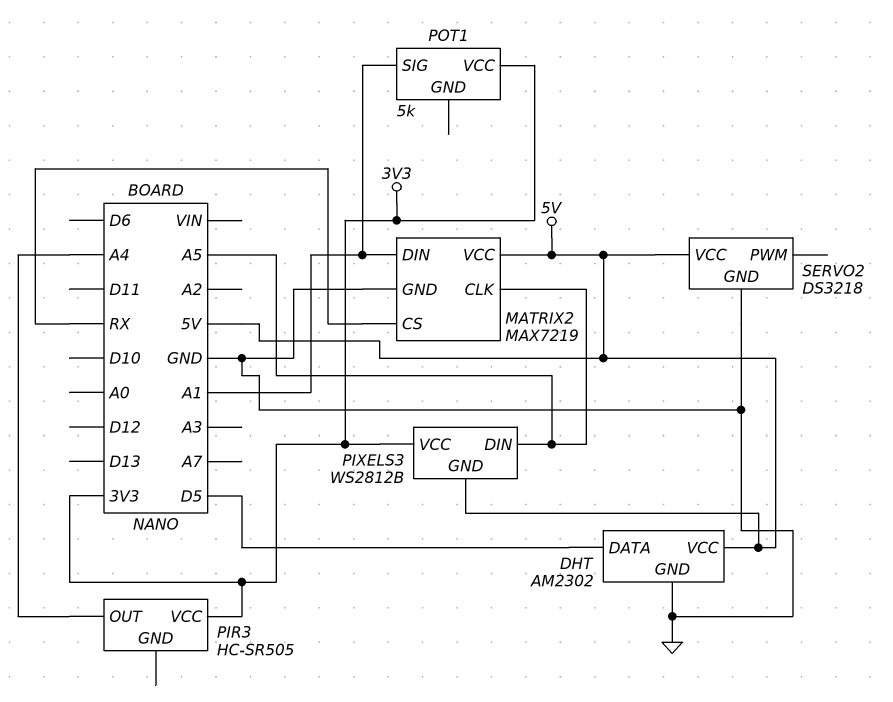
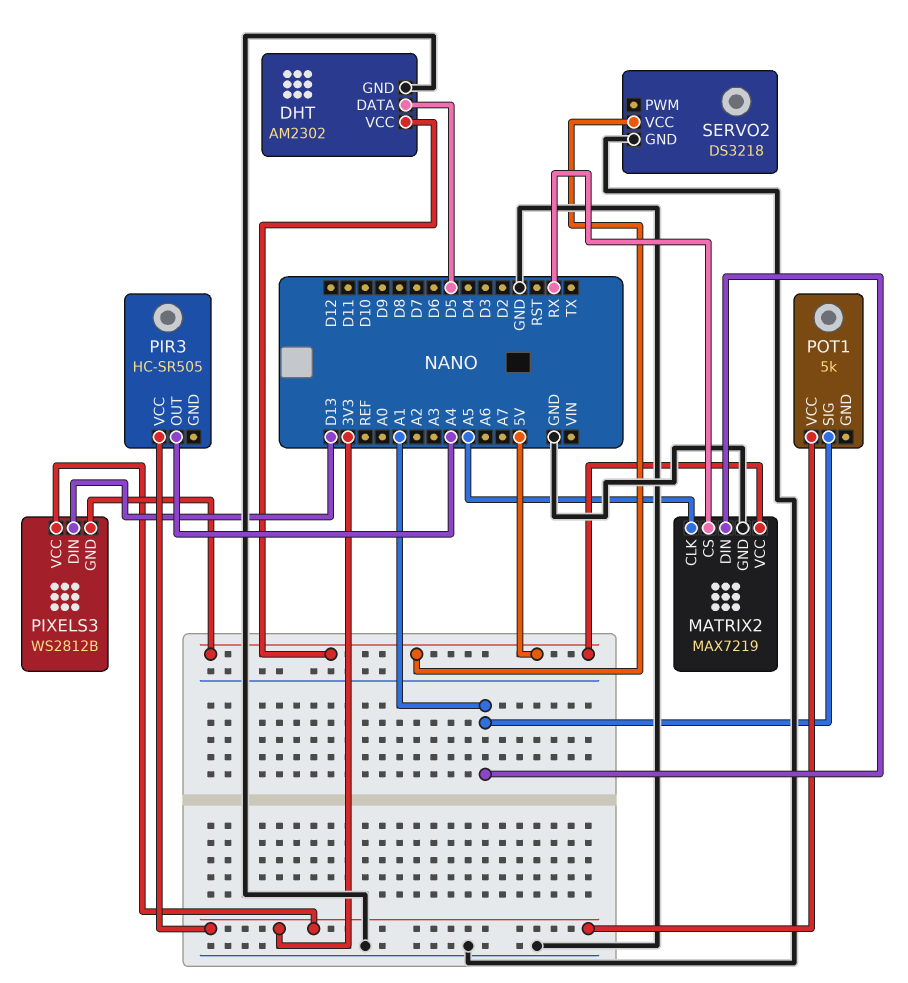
PIXELS3 pin DIN: A5 -> D13

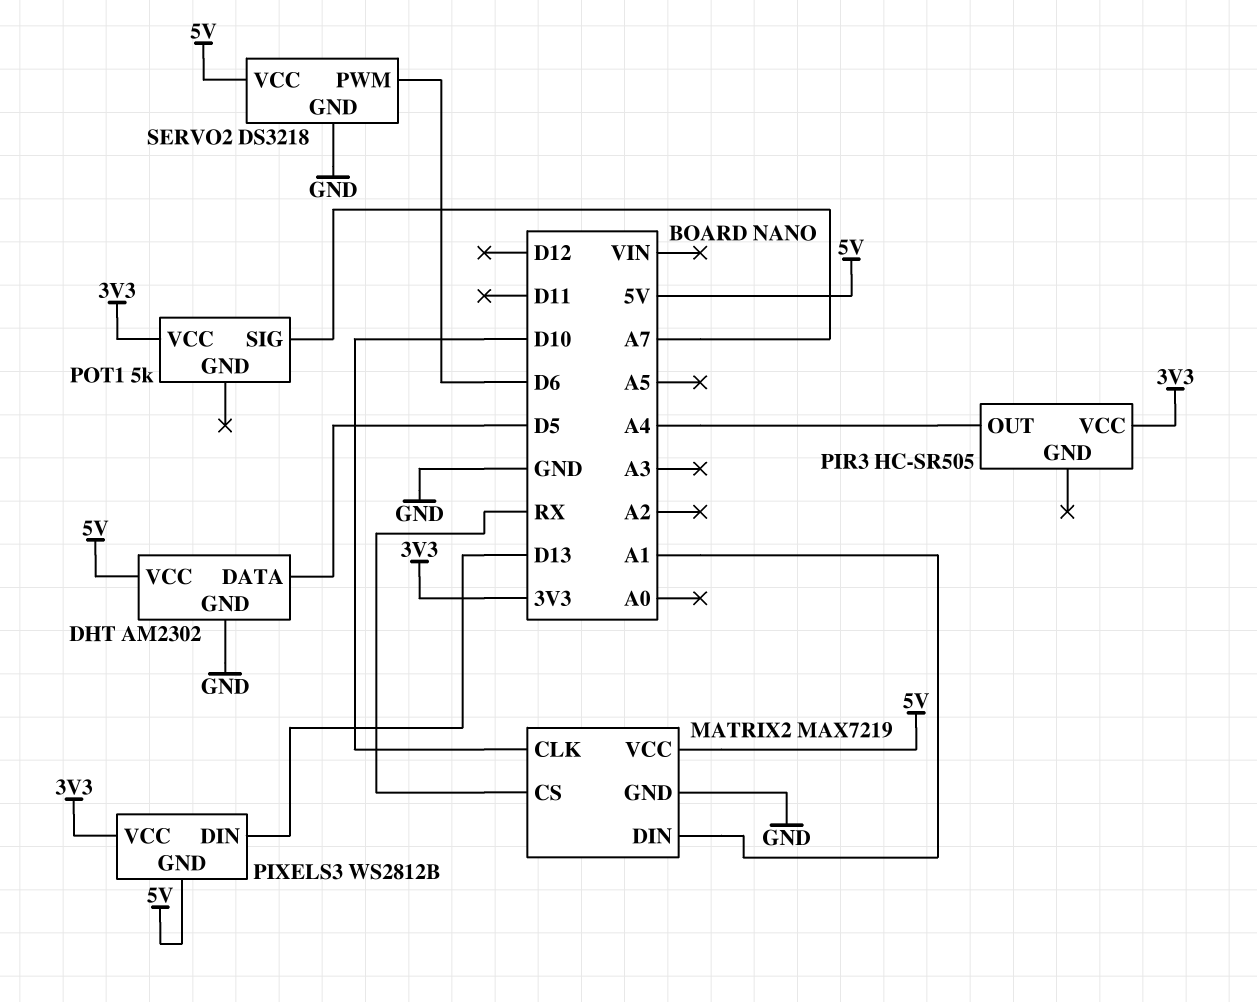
MATRIX2 pin CLK: A5 -> D10
POT1 pin SIG: A1 -> A7
SERVO2 pin PWM: none -> D6

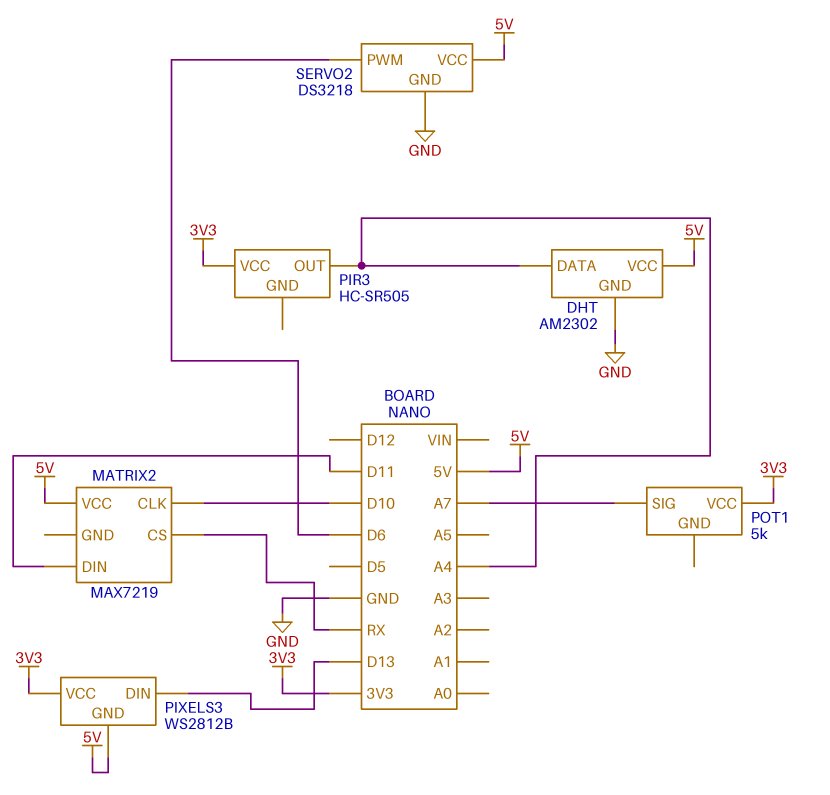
DHT pin DATA: D5 -> A4
MATRIX2 pin DIN: A1 -> D11
MATRIX2 pin GND: GND -> none

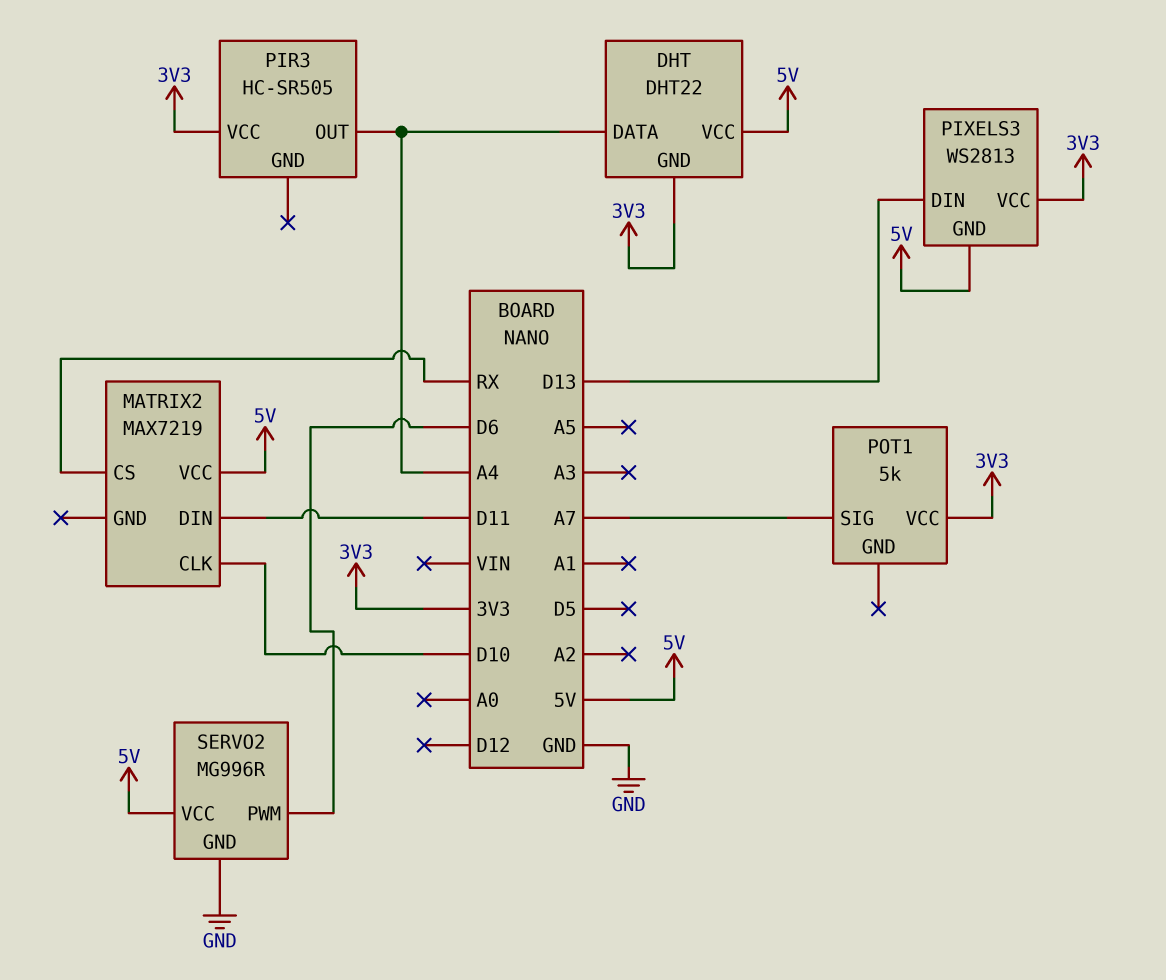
DHT: AM2302 -> DHT22
DHT pin GND: GND -> 3V3
PIXELS3: WS2812B -> WS2813
SERVO2: DS3218 -> MG996R

